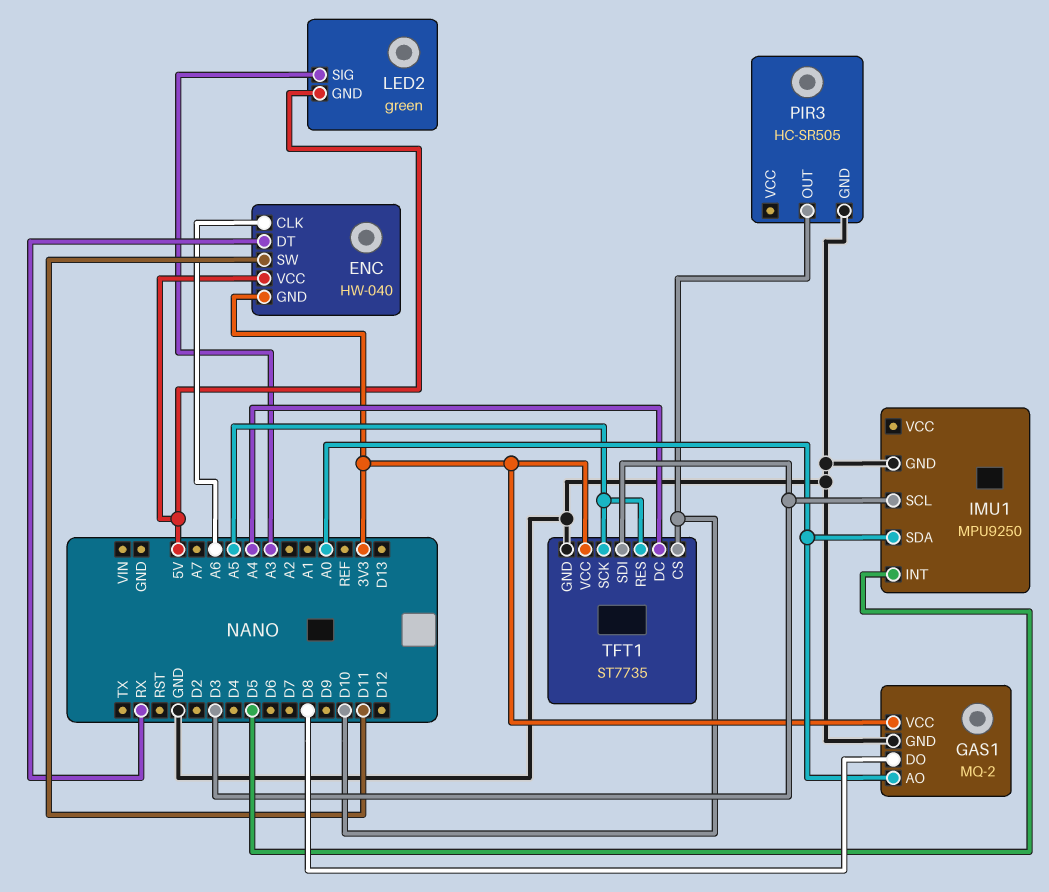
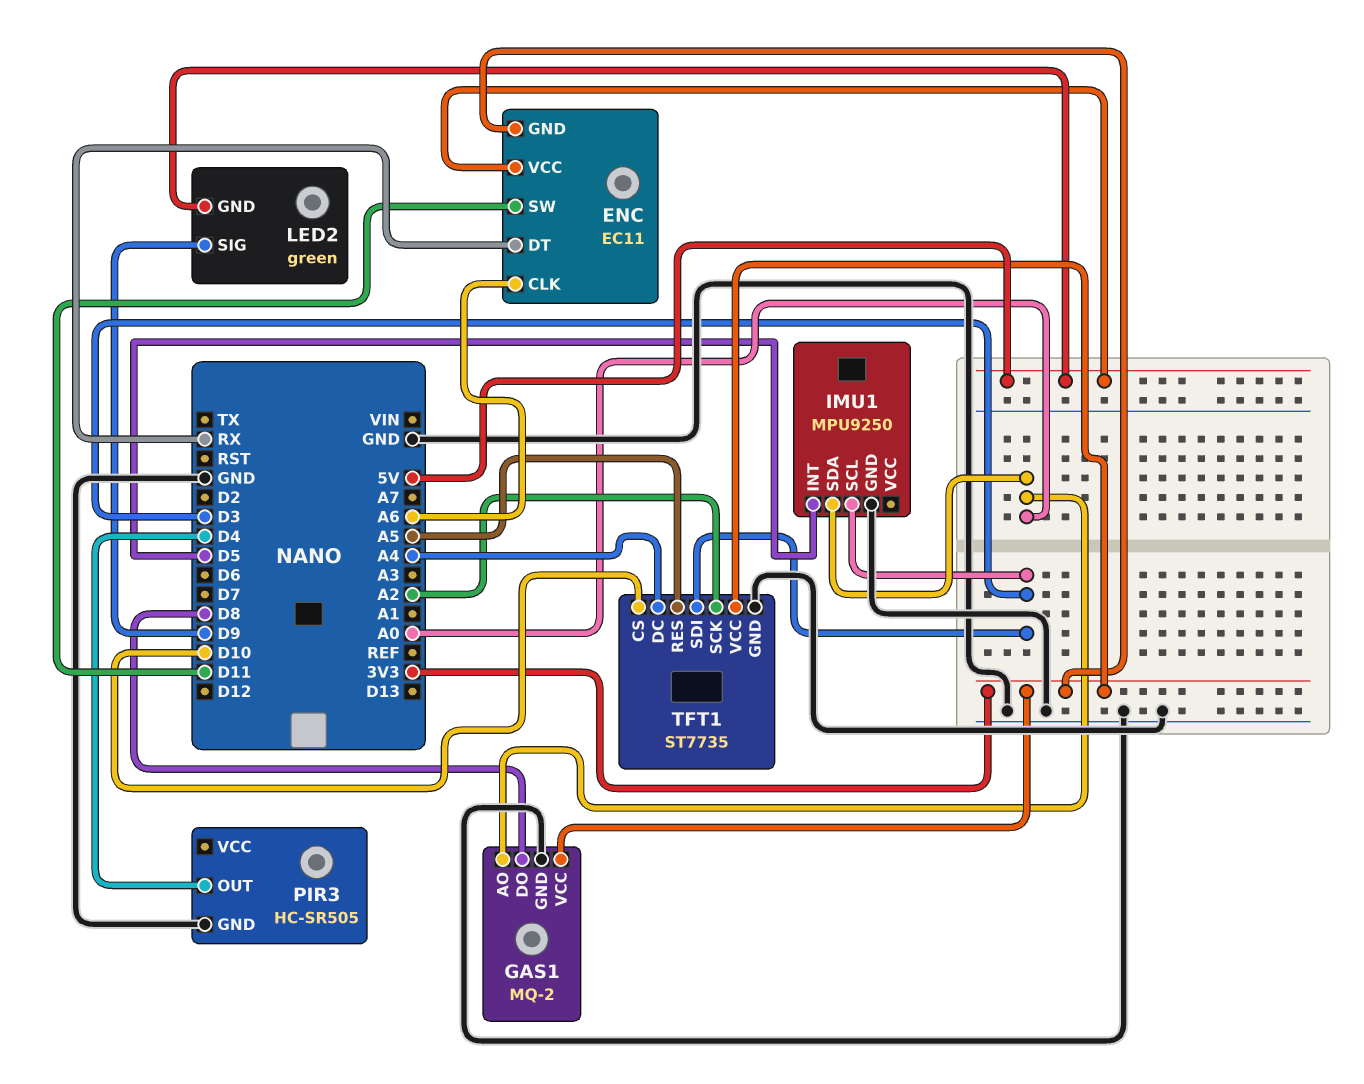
ENC: HW-040 -> EC11
LED2 pin SIG: A3 -> D9
PIR3 pin OUT: D10 -> D4
TFT1 pin SCK: A5 -> A2

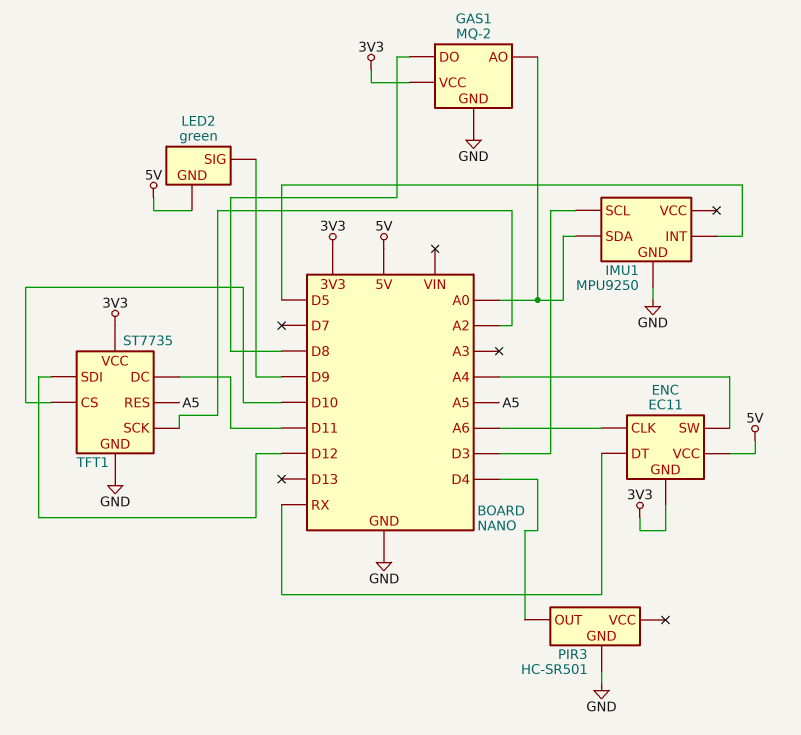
ENC pin SW: D11 -> A4
PIR3: HC-SR505 -> HC-SR501
TFT1 pin DC: A4 -> D11
TFT1 pin SDI: D3 -> D12

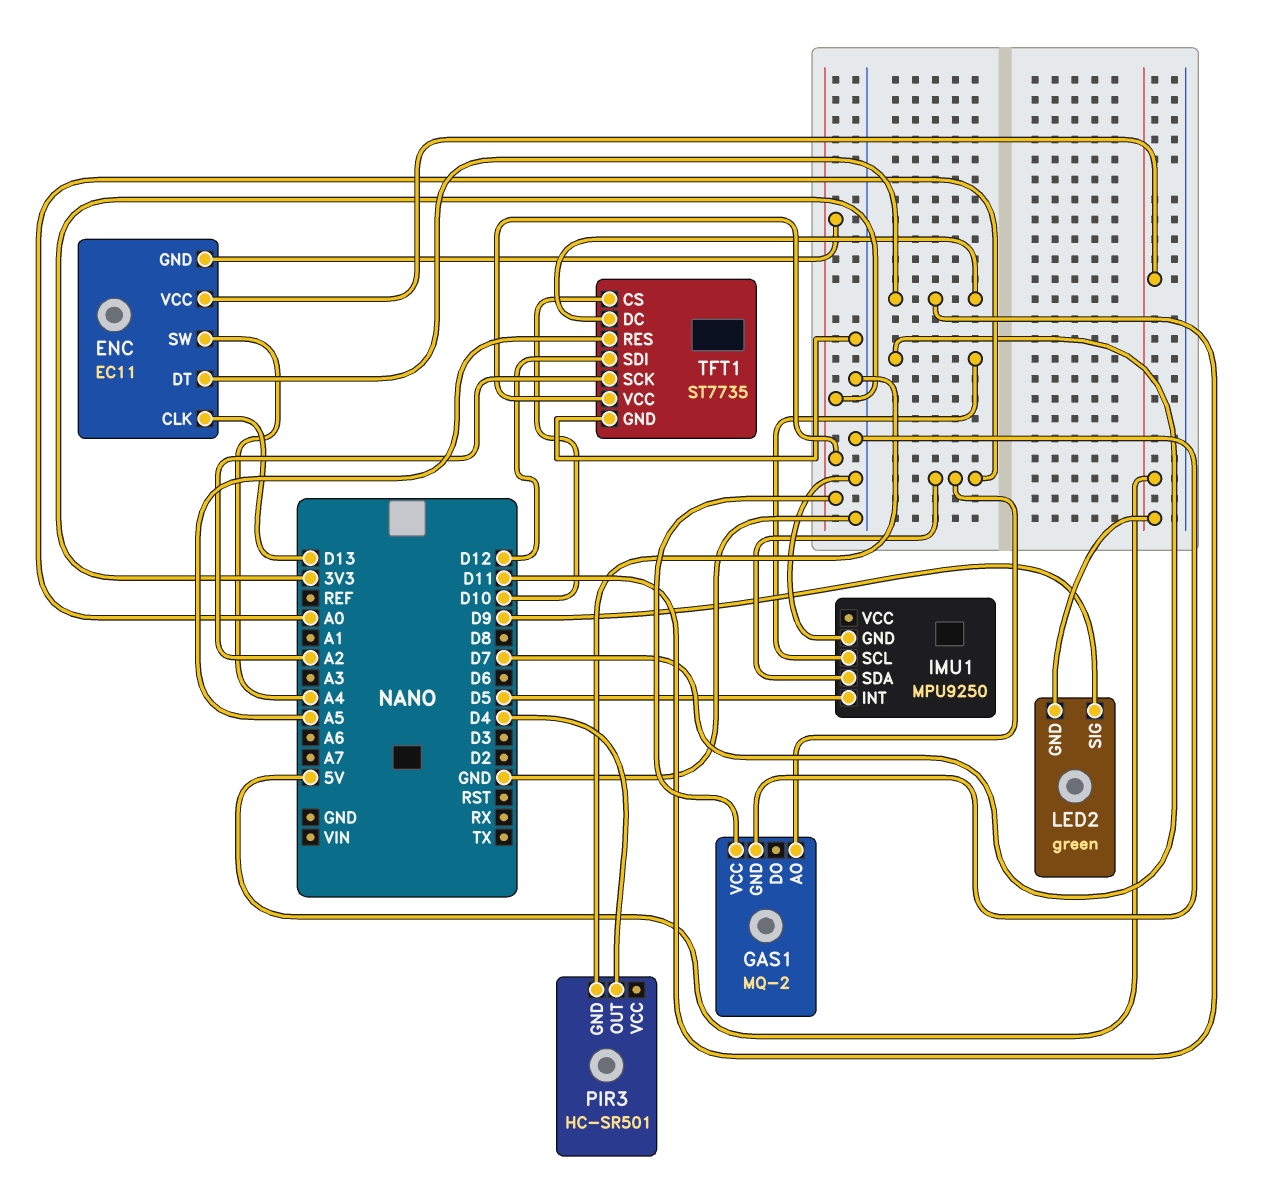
ENC pin CLK: A6 -> D13
ENC pin DT: RX -> D11
GAS1 pin DO: D8 -> none
IMU1 pin SCL: D3 -> D7

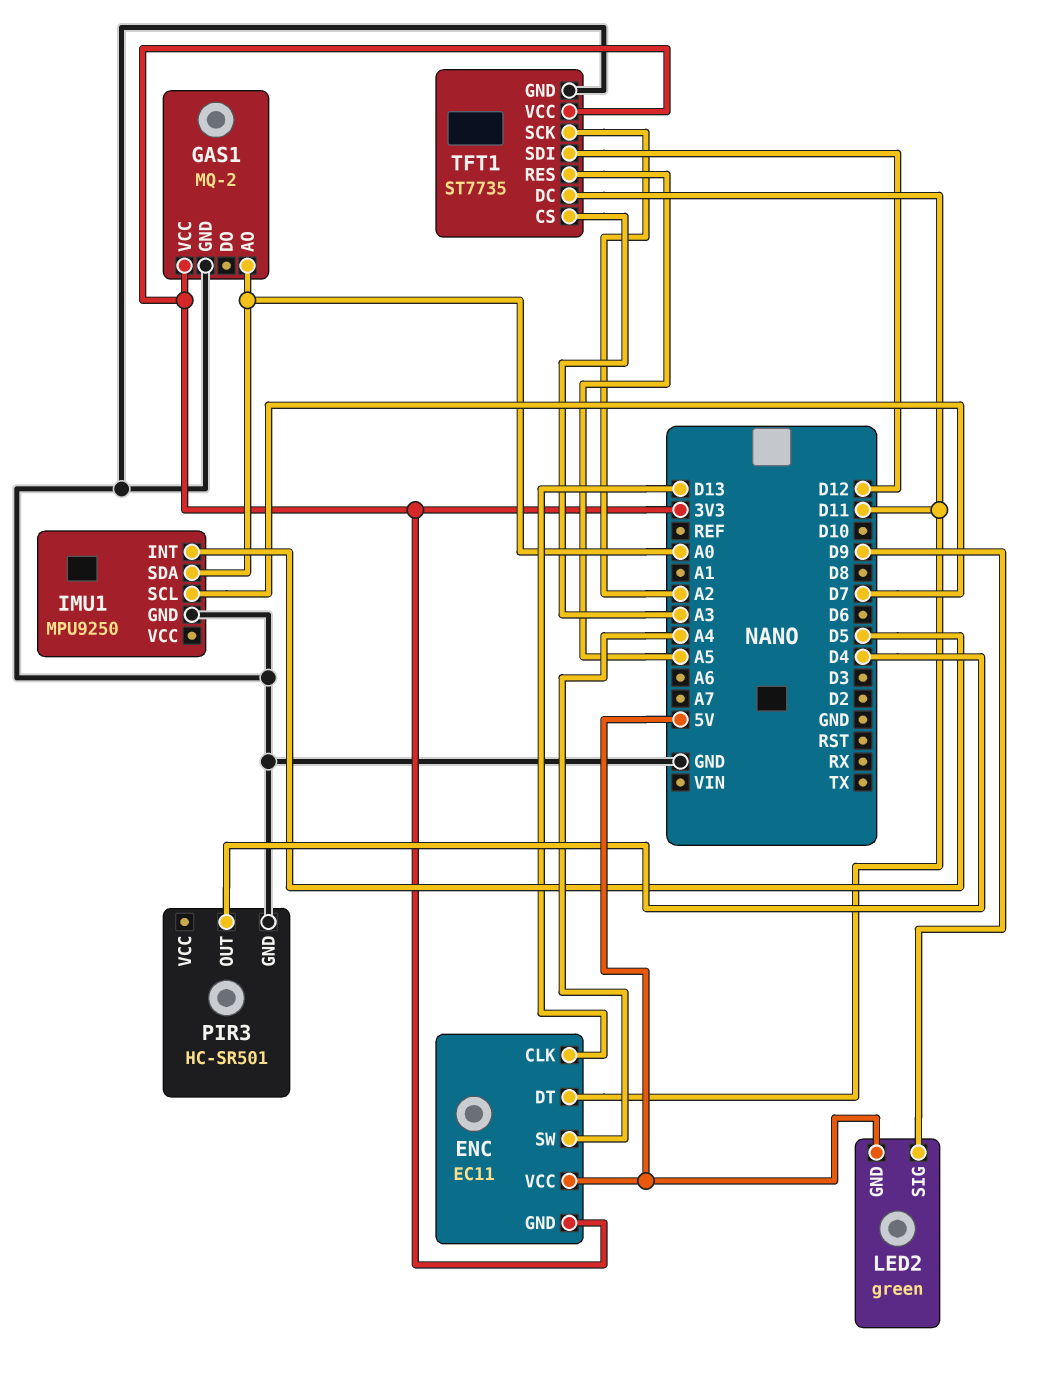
TFT1 pin CS: D10 -> A3

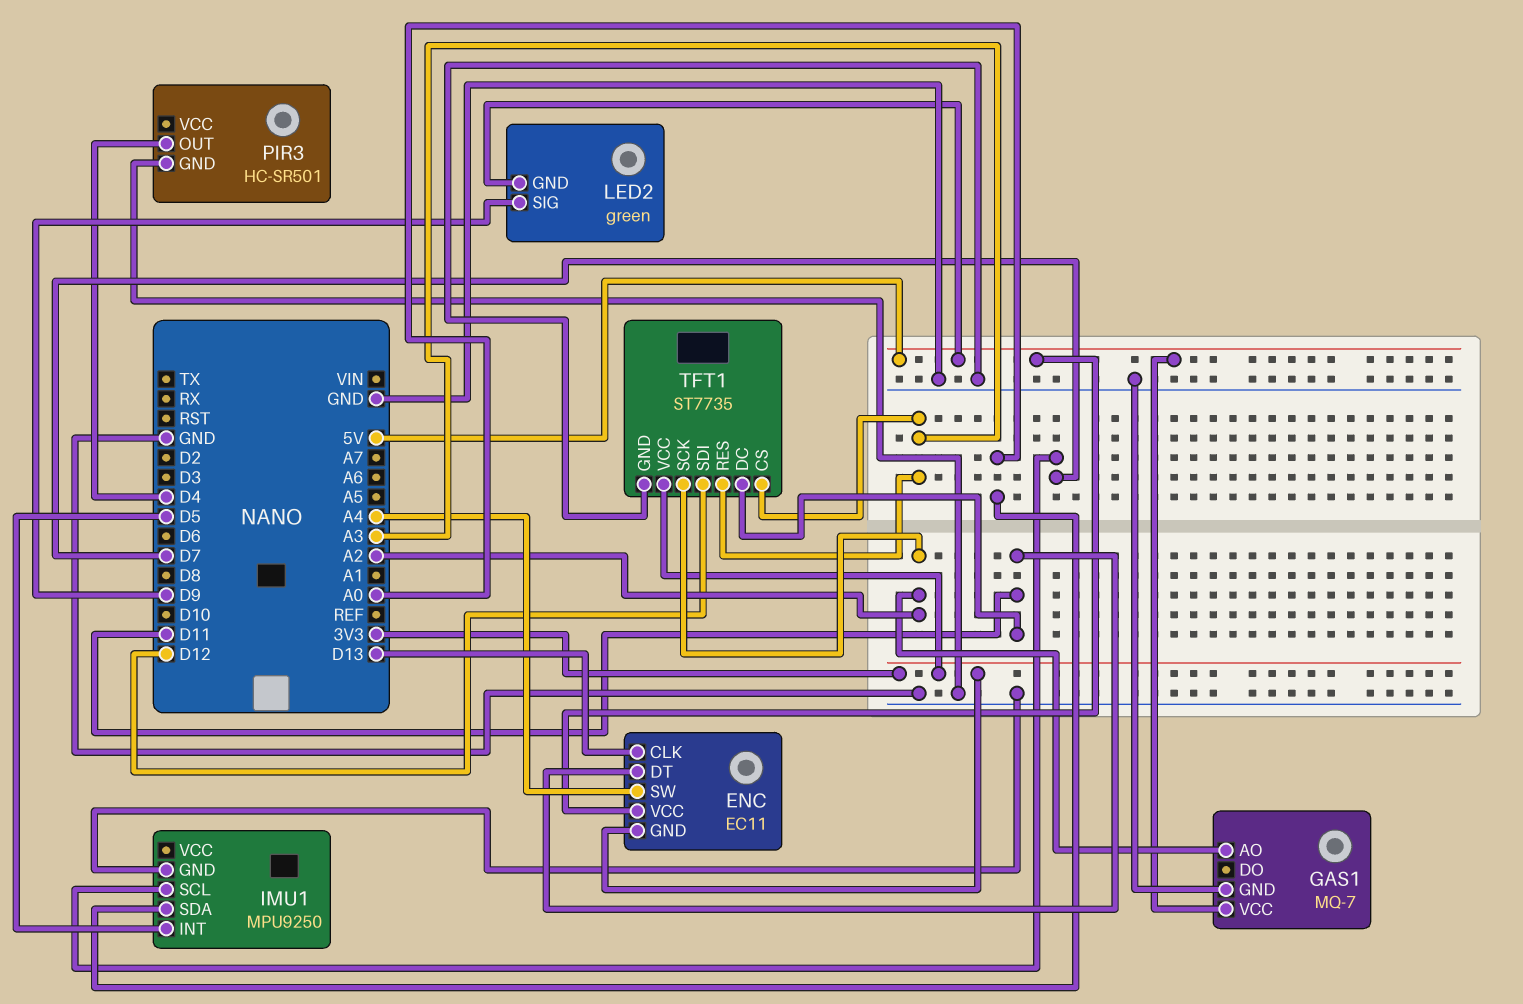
GAS1: MQ-2 -> MQ-7
GAS1 pin AO: A0 -> A2
GAS1 pin VCC: 3V3 -> 5V
TFT1 pin RES: A5 -> A3

